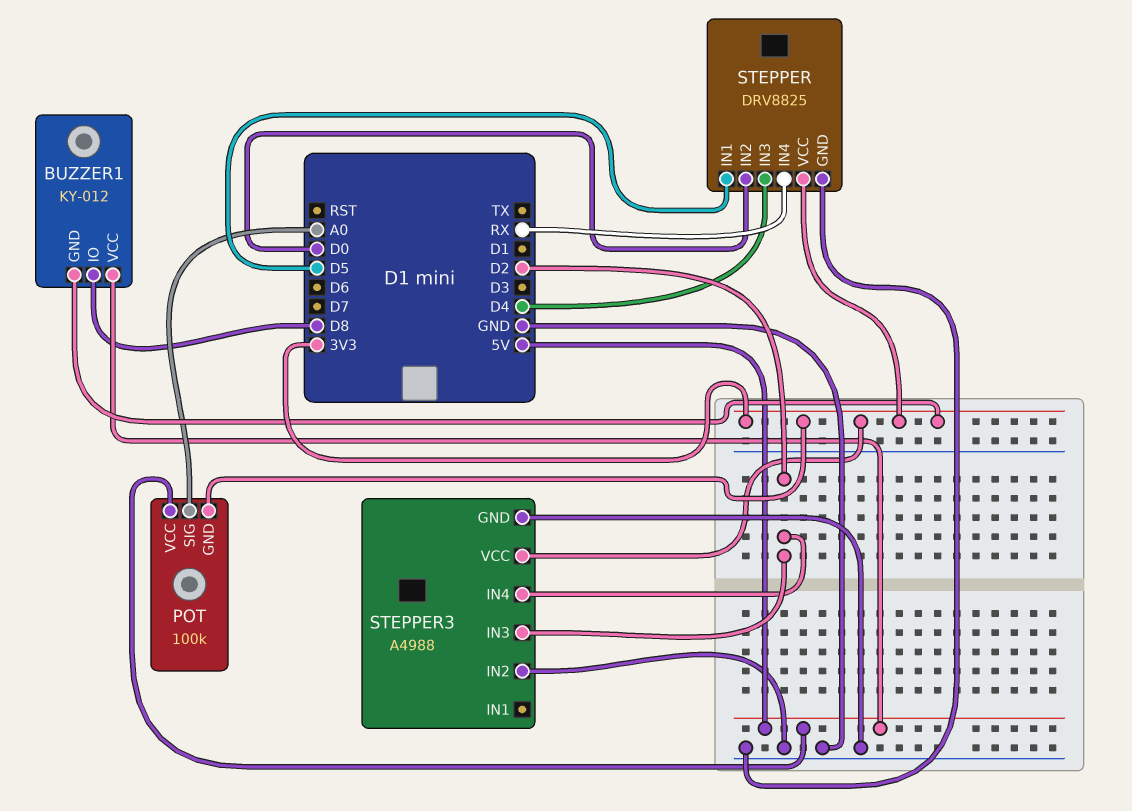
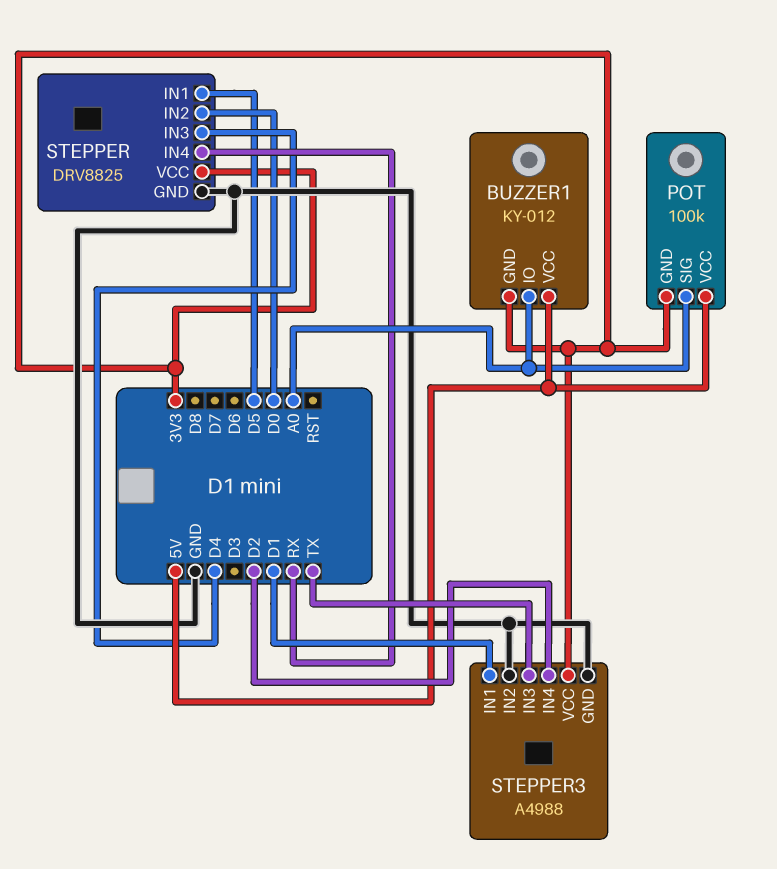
BUZZER1 pin IO: D8 -> A0
STEPPER3 pin IN1: none -> D1
STEPPER3 pin IN3: D2 -> TX

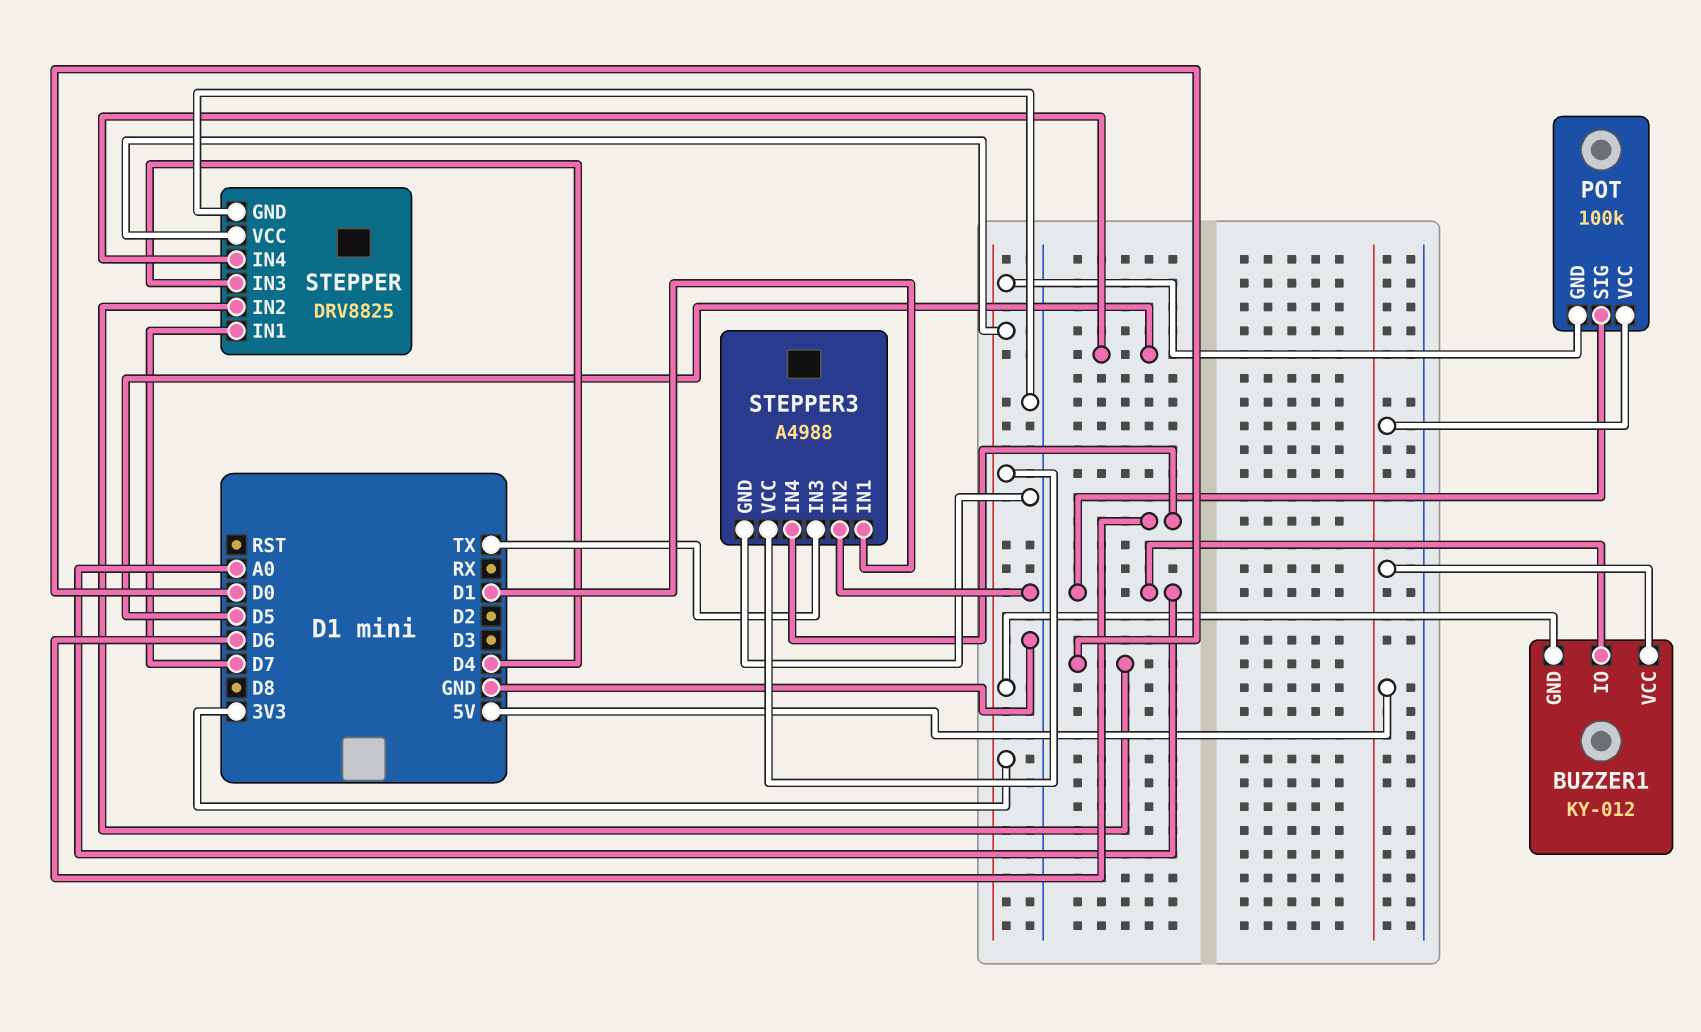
STEPPER pin IN1: D5 -> D7
STEPPER pin IN4: RX -> D5
STEPPER3 pin IN4: D2 -> D6

